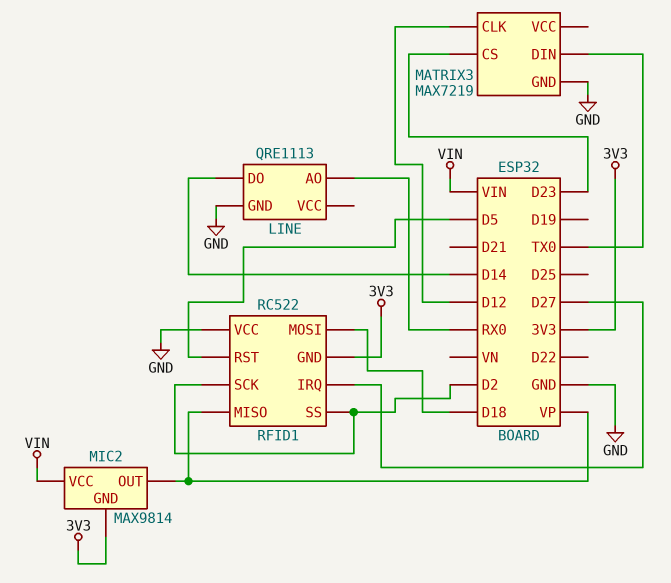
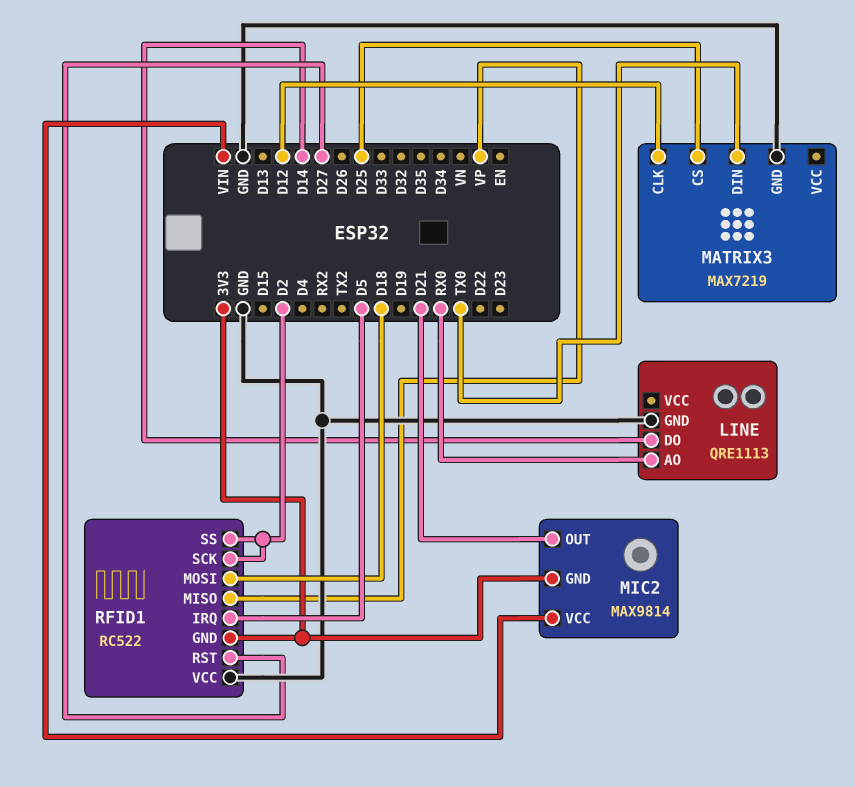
MATRIX3 pin CS: D23 -> D25
MIC2 pin OUT: VP -> D21
RFID1 pin IRQ: D27 -> D5
RFID1 pin RST: D5 -> D27

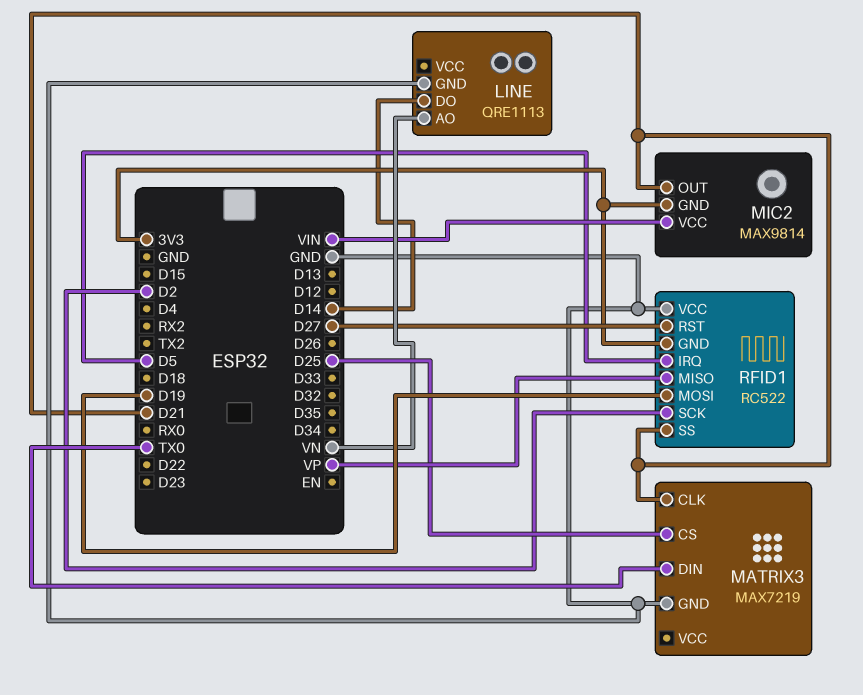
LINE pin AO: RX0 -> VN
MATRIX3 pin CLK: D12 -> D21
RFID1 pin MOSI: D18 -> D19
RFID1 pin SS: D2 -> D21

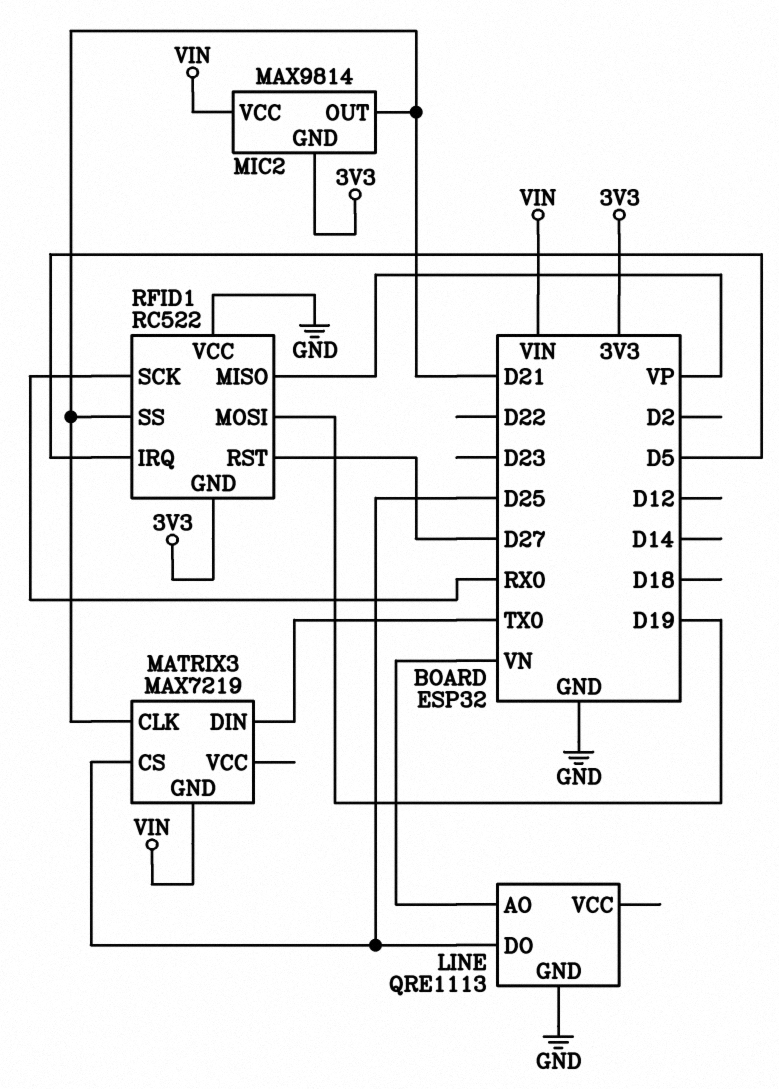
LINE pin DO: D14 -> D25
MATRIX3 pin GND: GND -> VIN
RFID1 pin SCK: D2 -> RX0

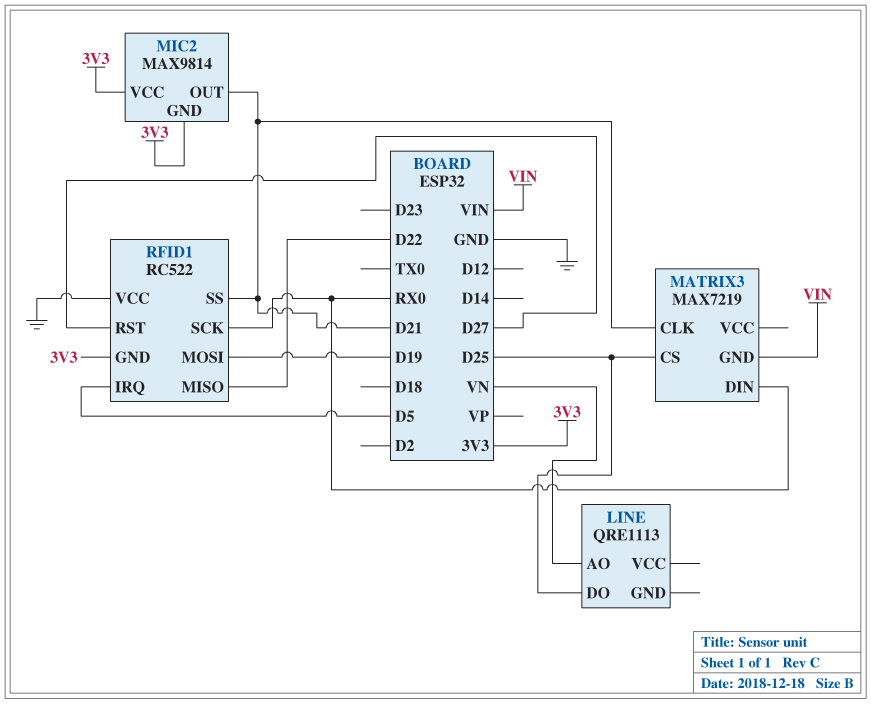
LINE pin GND: GND -> none
MATRIX3 pin DIN: TX0 -> RX0
MIC2 pin VCC: VIN -> 3V3
RFID1 pin MISO: VP -> D22

